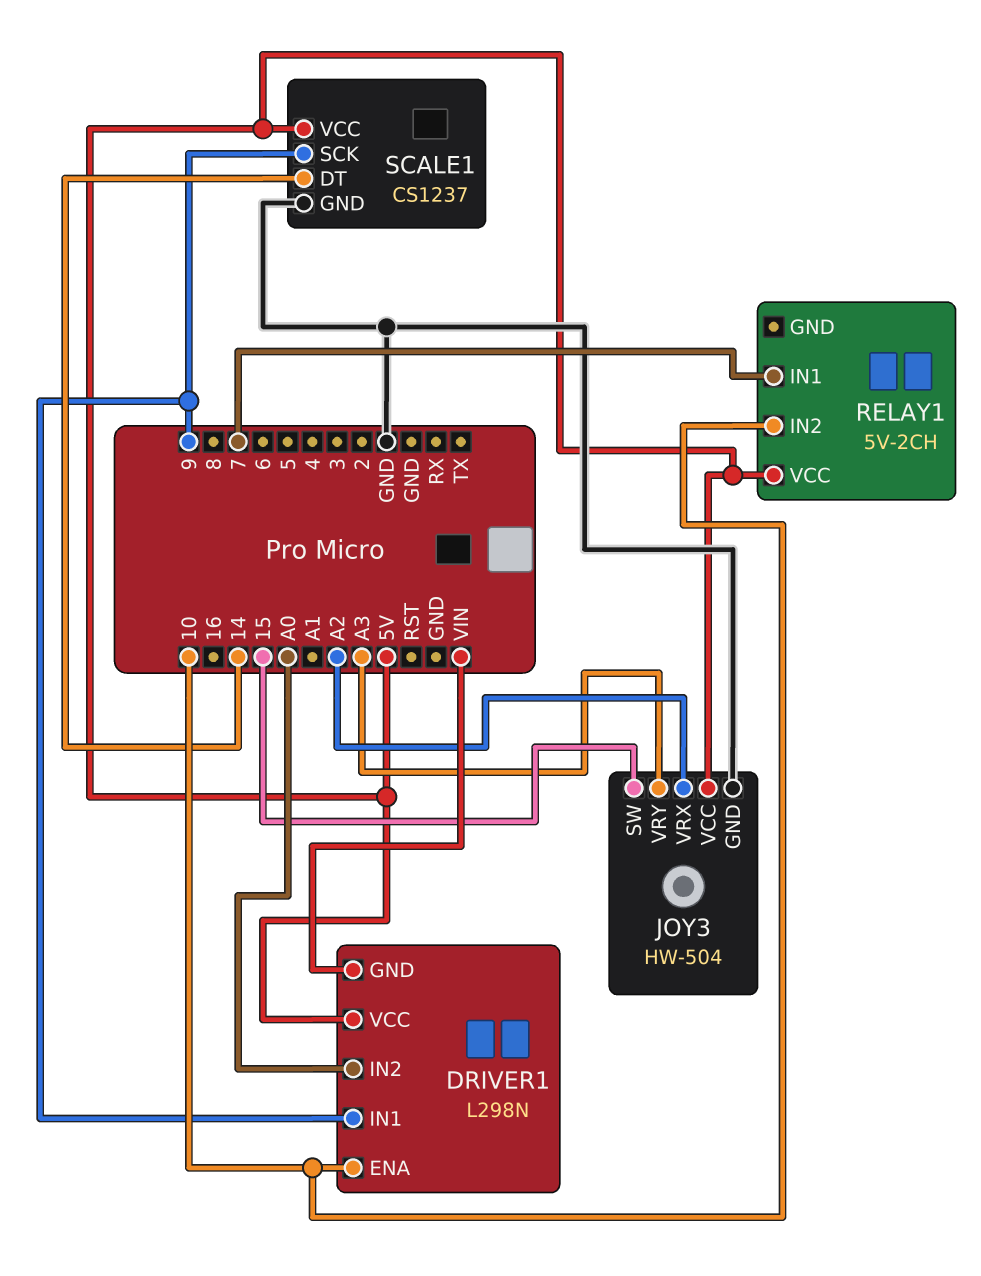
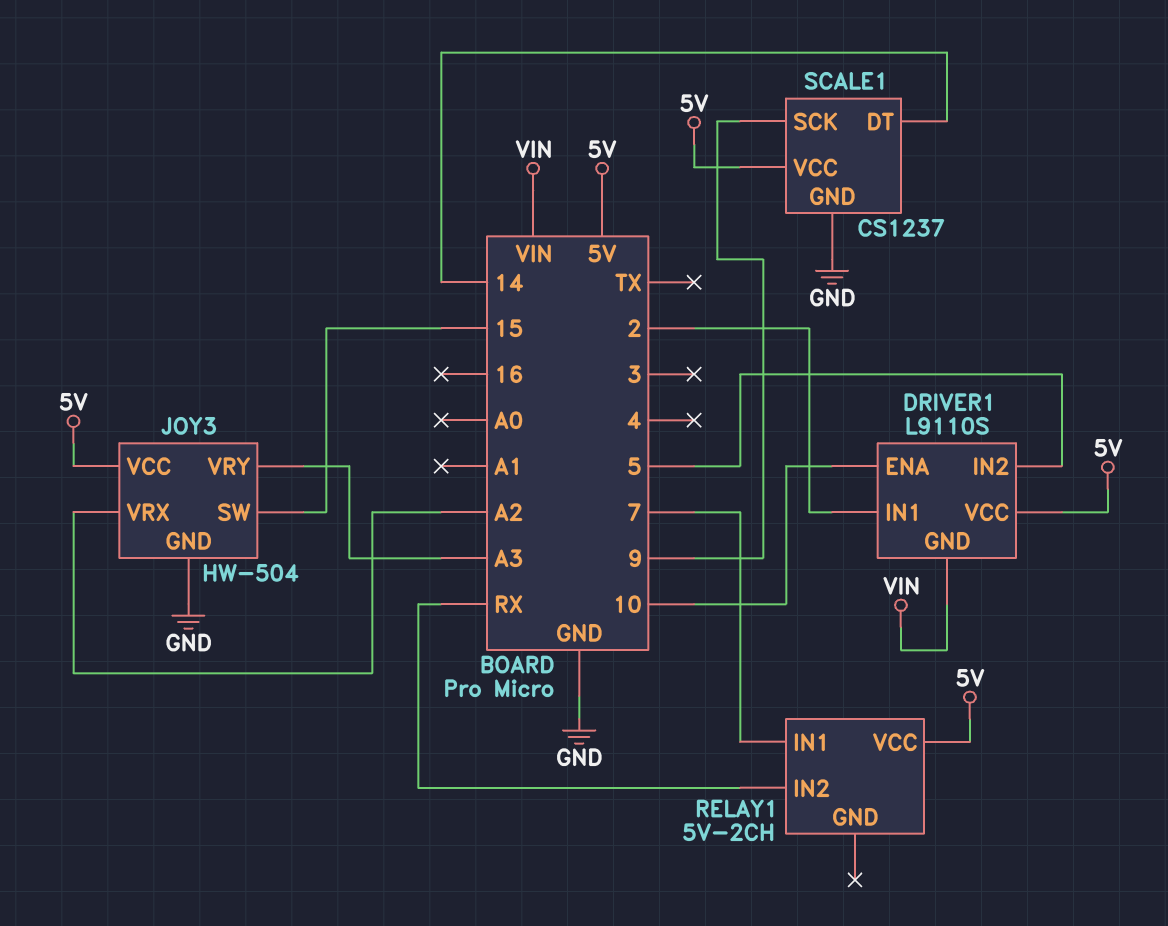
DRIVER1: L298N -> L9110S
DRIVER1 pin IN1: 9 -> 2
DRIVER1 pin IN2: A0 -> 5
RELAY1 pin IN2: 10 -> RX

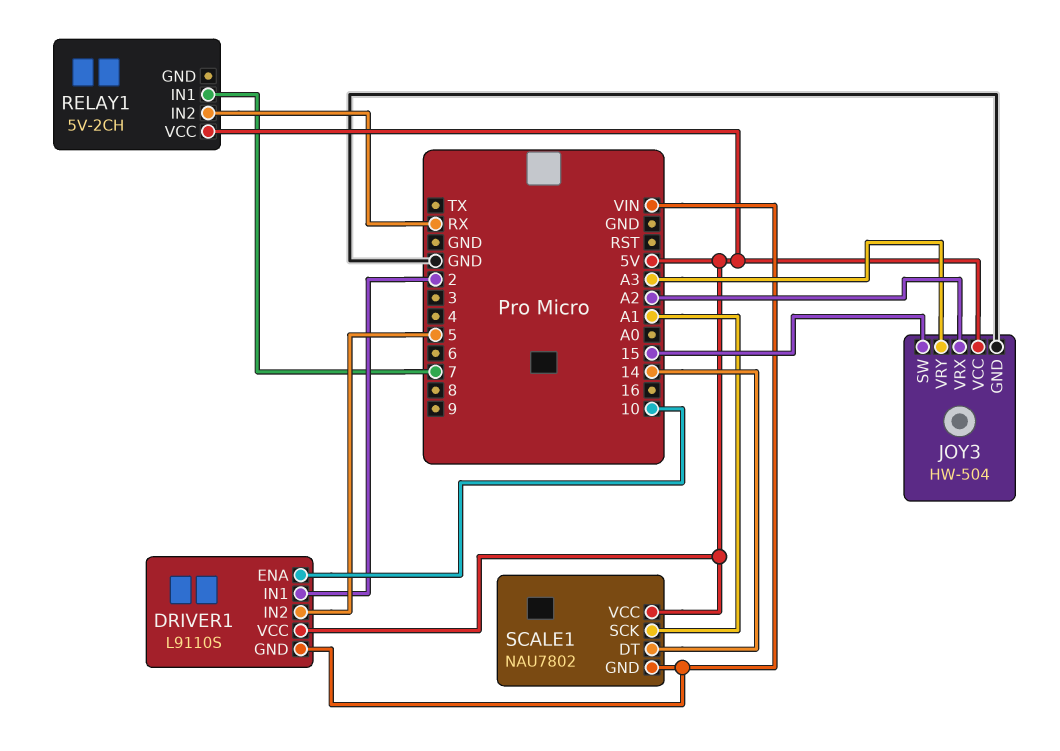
SCALE1: CS1237 -> NAU7802
SCALE1 pin GND: GND -> VIN
SCALE1 pin SCK: 9 -> A1

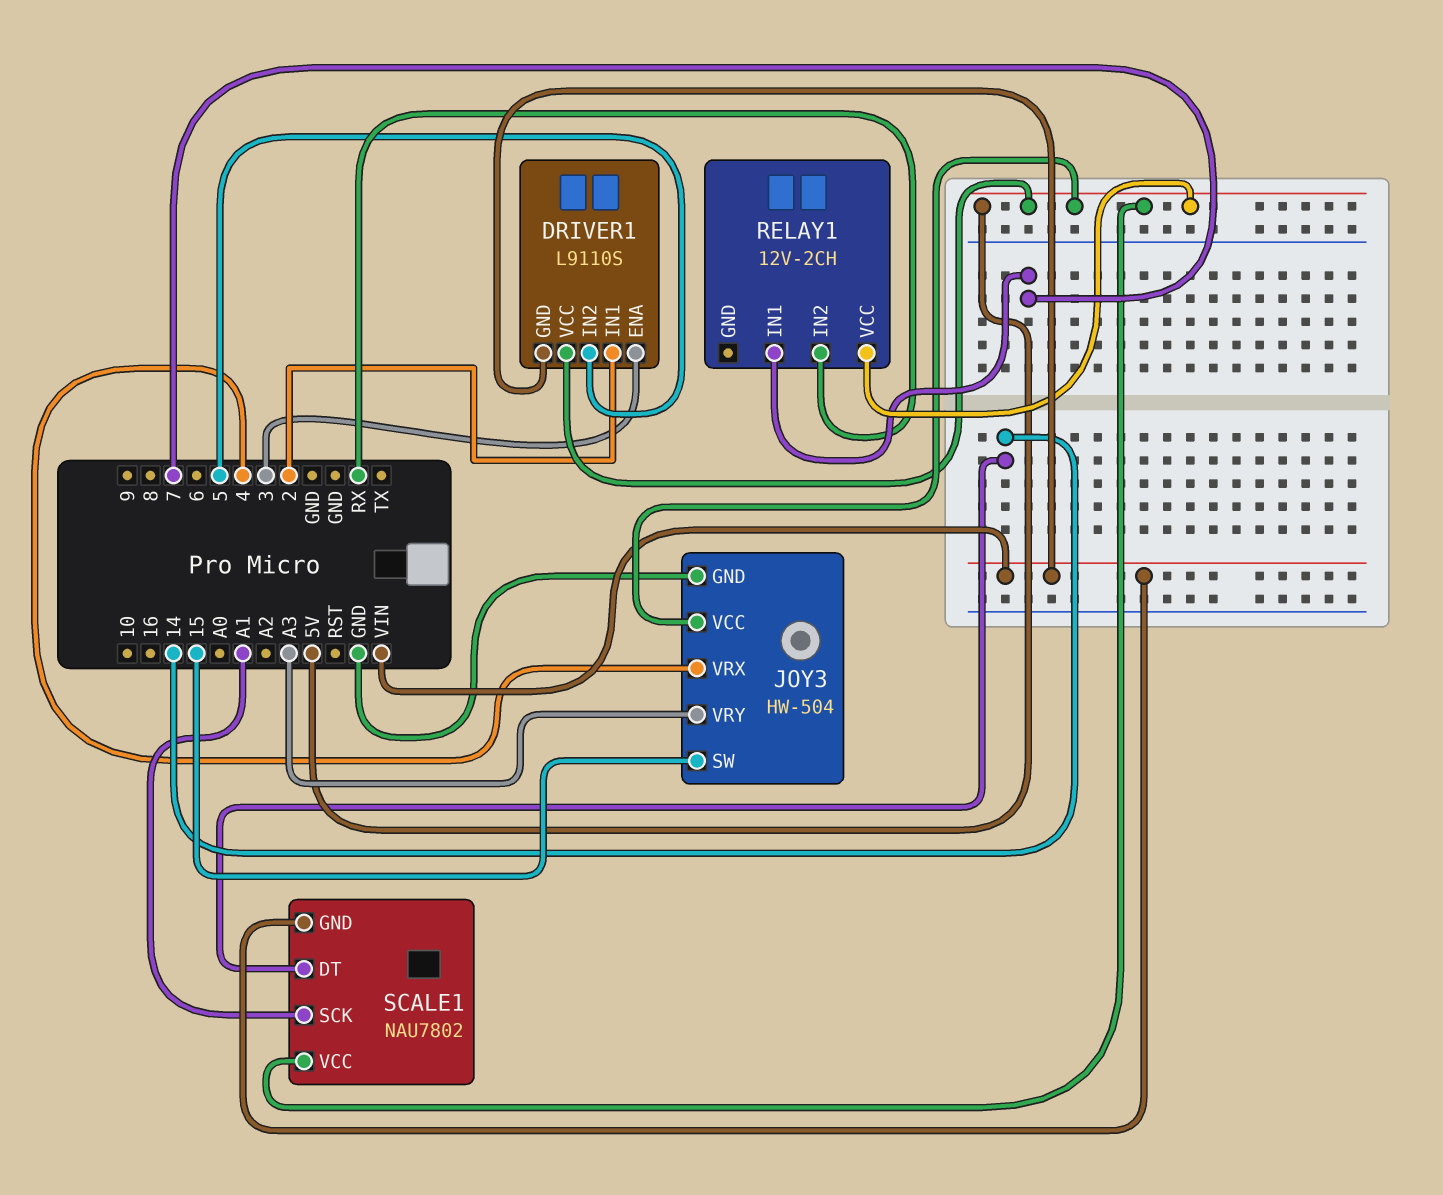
DRIVER1 pin ENA: 10 -> 3
JOY3 pin VRX: A2 -> 4
RELAY1: 5V-2CH -> 12V-2CH

